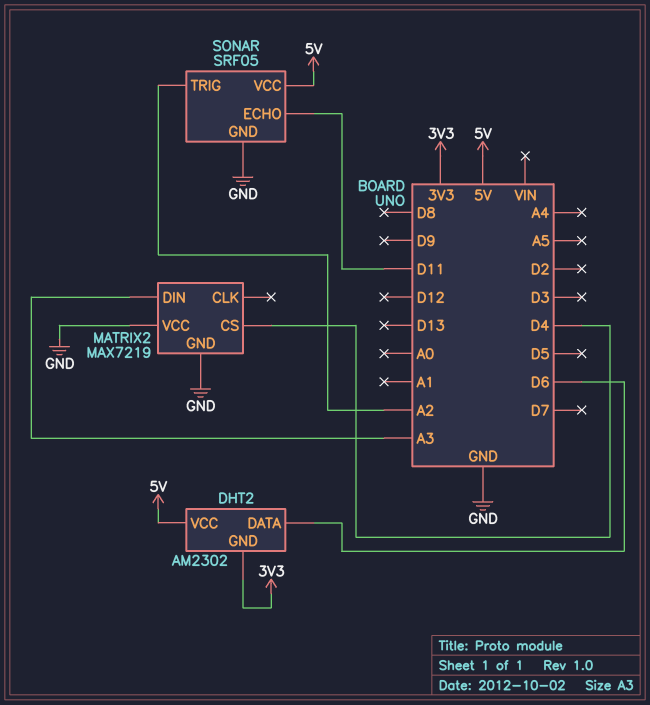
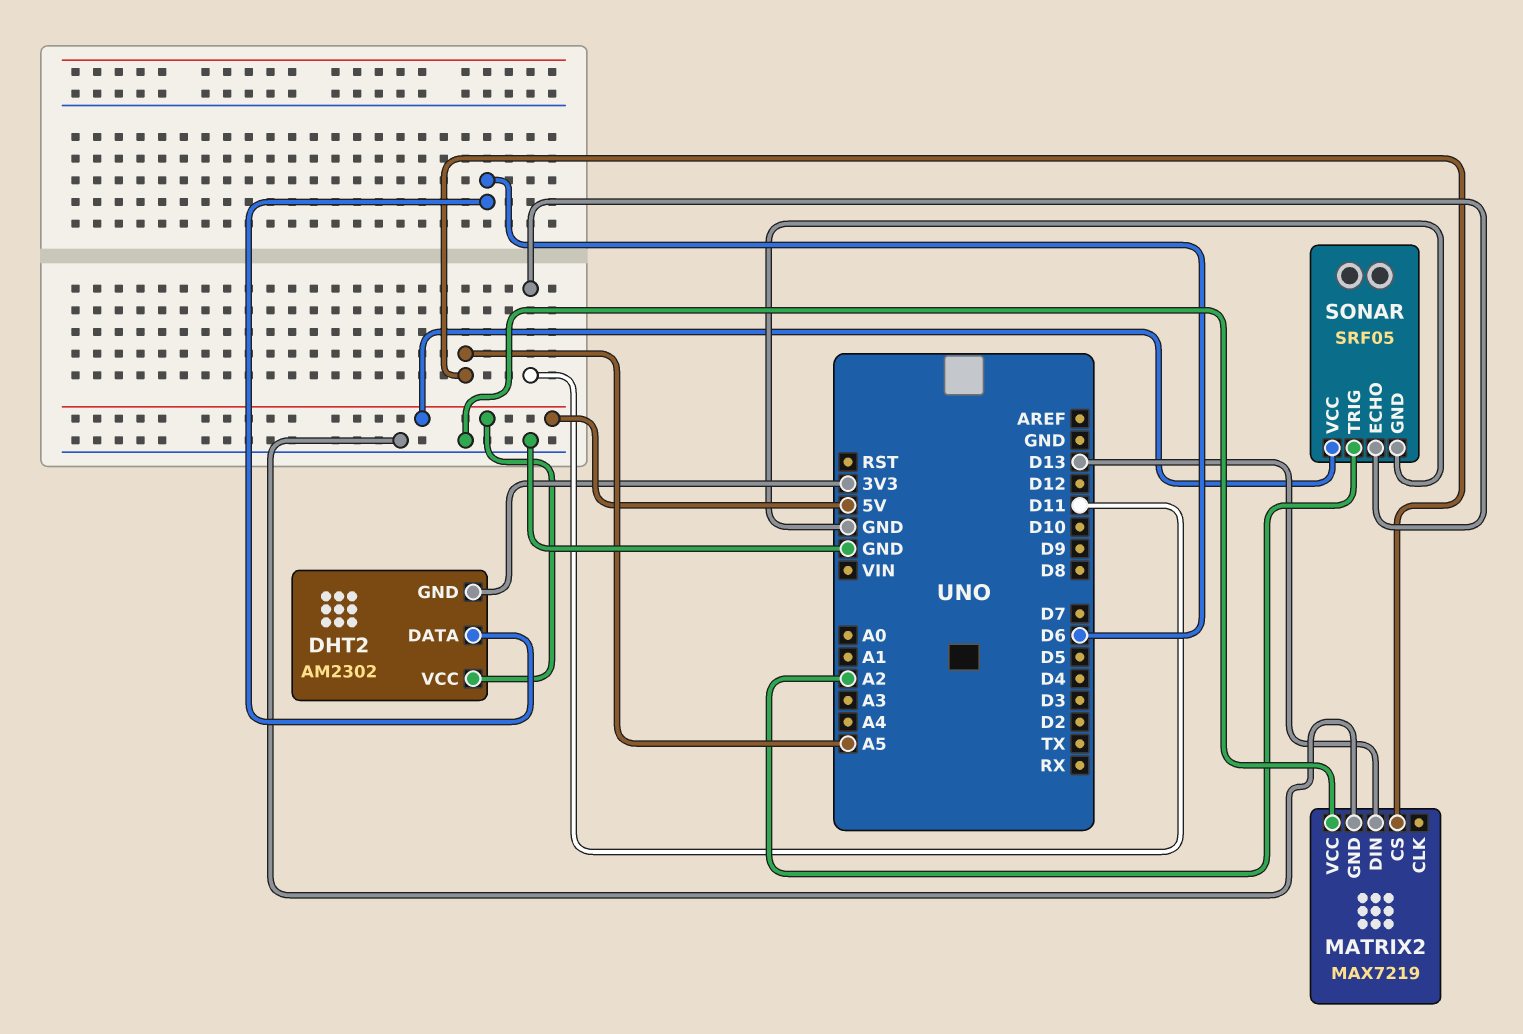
MATRIX2 pin CS: D4 -> A5
MATRIX2 pin DIN: A3 -> D13

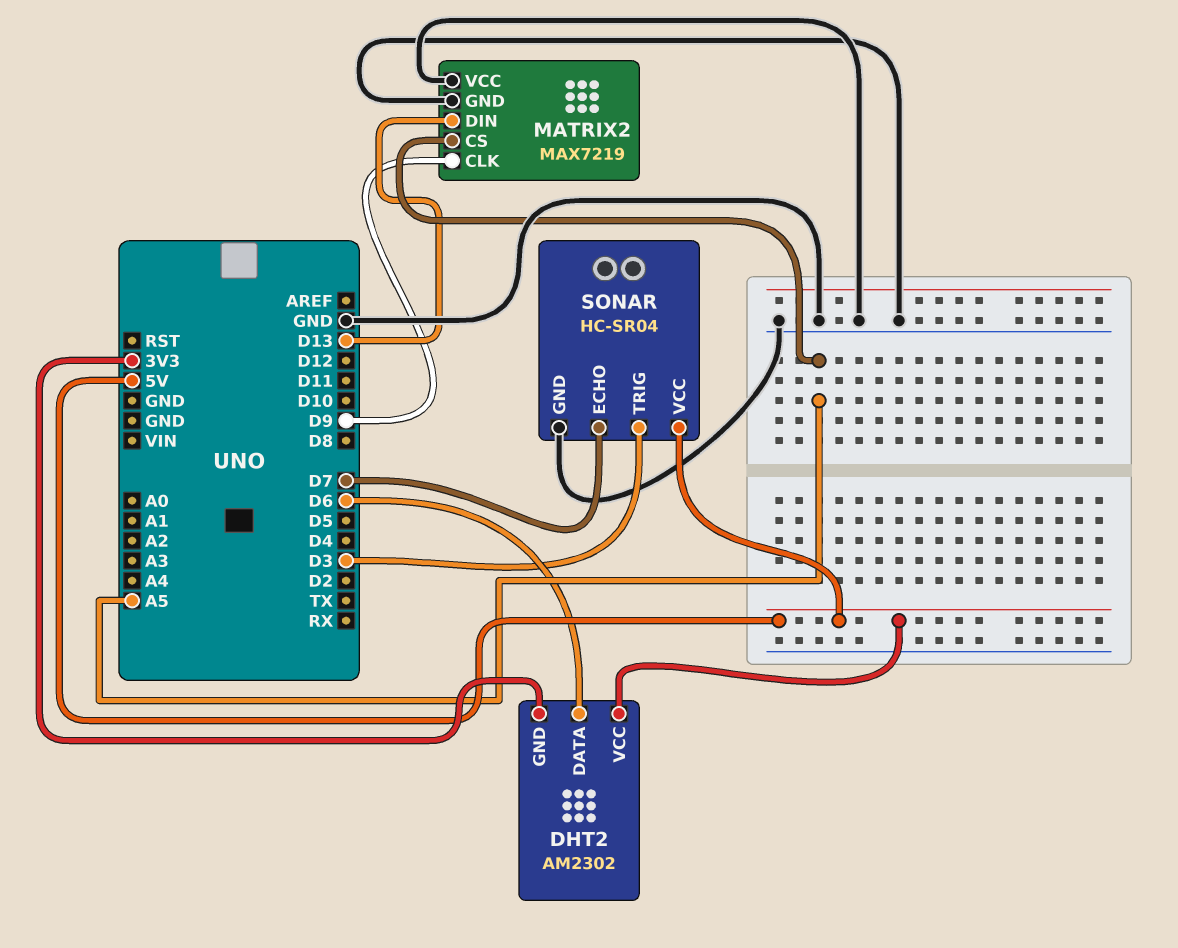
MATRIX2 pin CLK: none -> D9
SONAR: SRF05 -> HC-SR04
SONAR pin ECHO: D11 -> D7
SONAR pin TRIG: A2 -> D3

